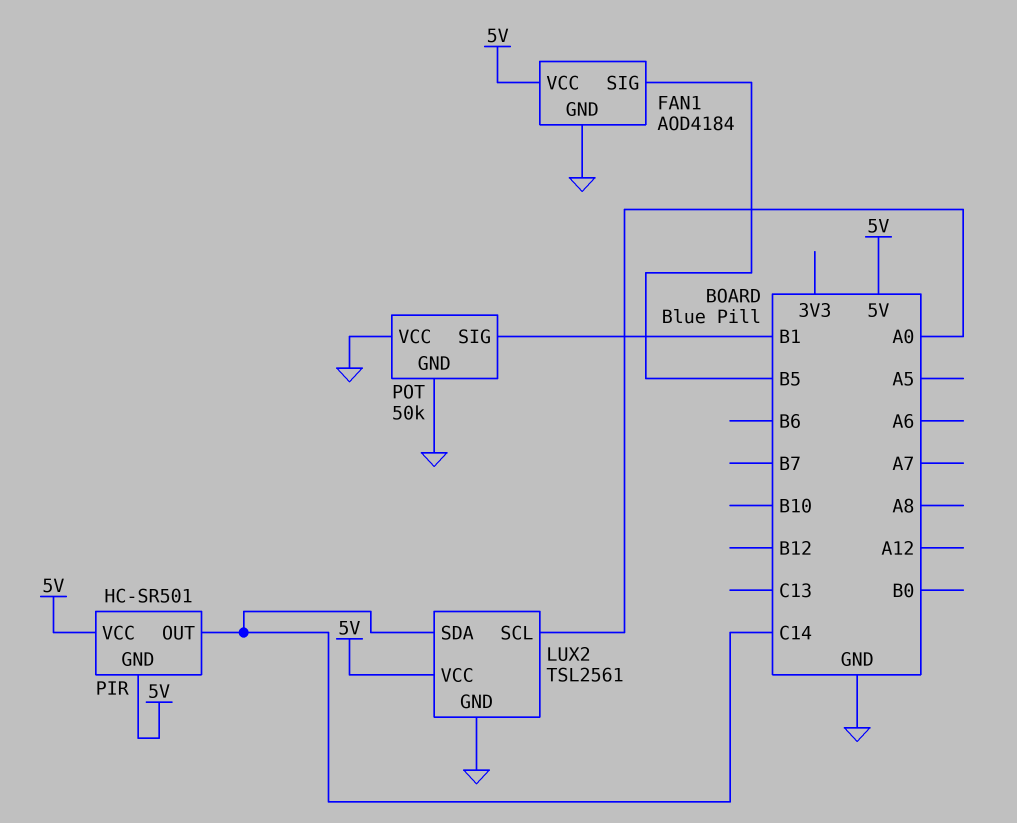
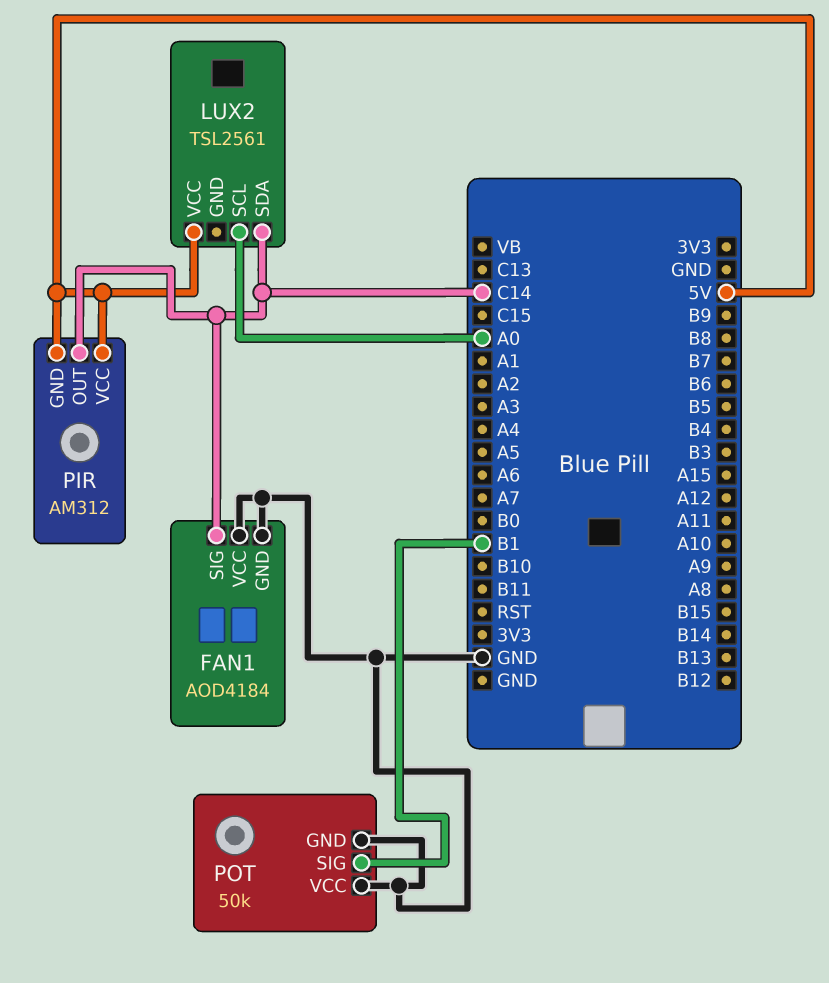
FAN1 pin SIG: B5 -> C14
FAN1 pin VCC: 5V -> GND
LUX2 pin GND: GND -> none
PIR: HC-SR501 -> AM312

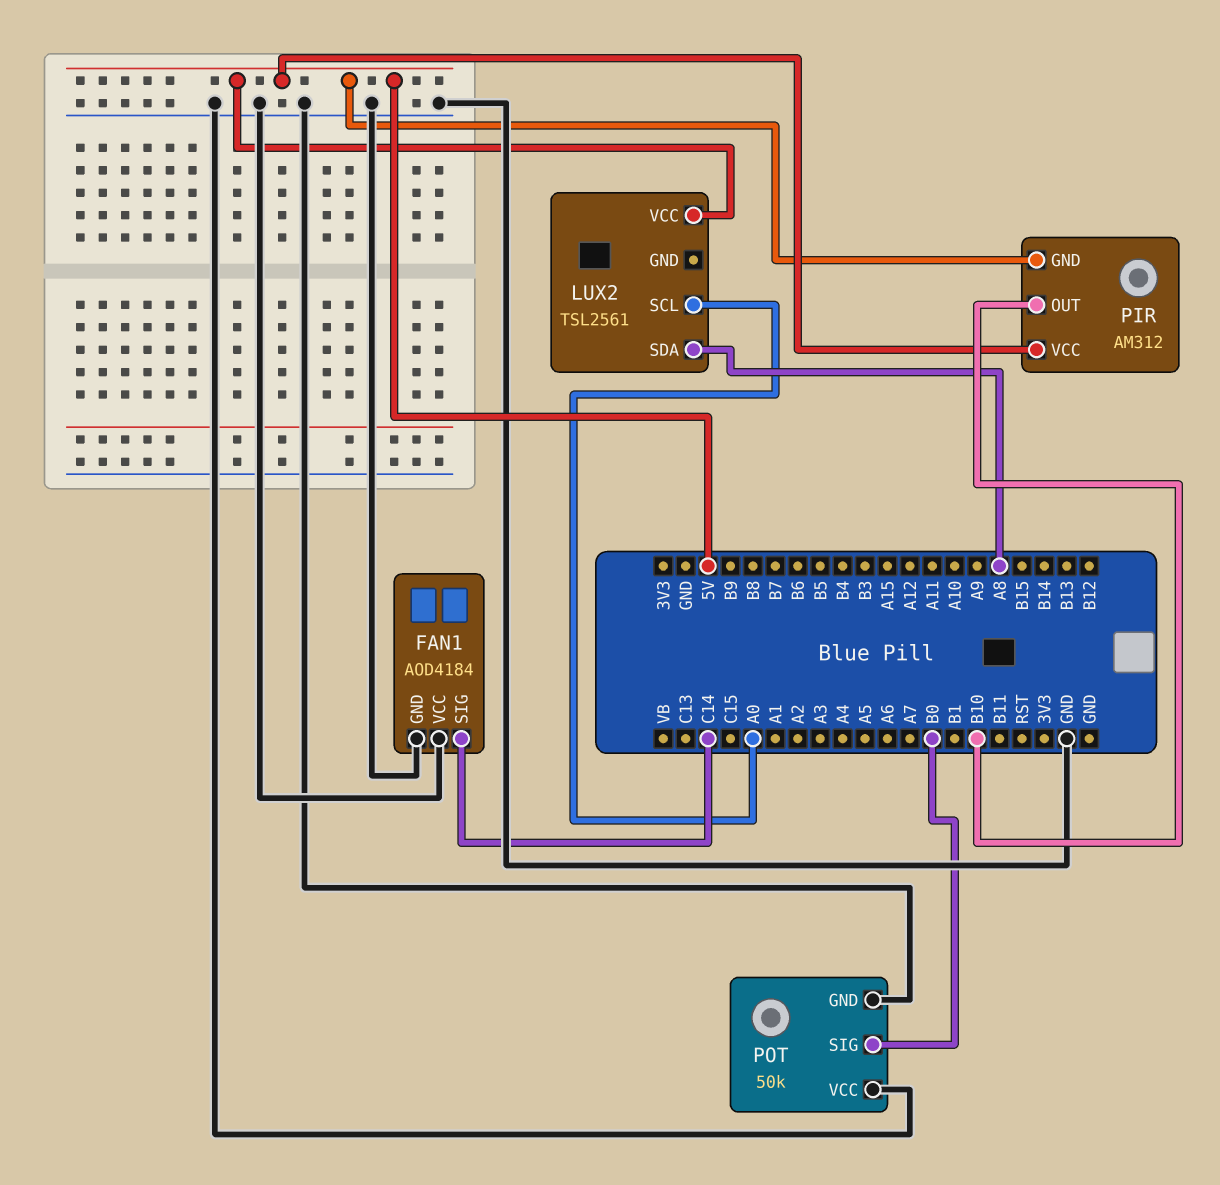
LUX2 pin SDA: C14 -> A8
PIR pin OUT: C14 -> B10
POT pin SIG: B1 -> B0

